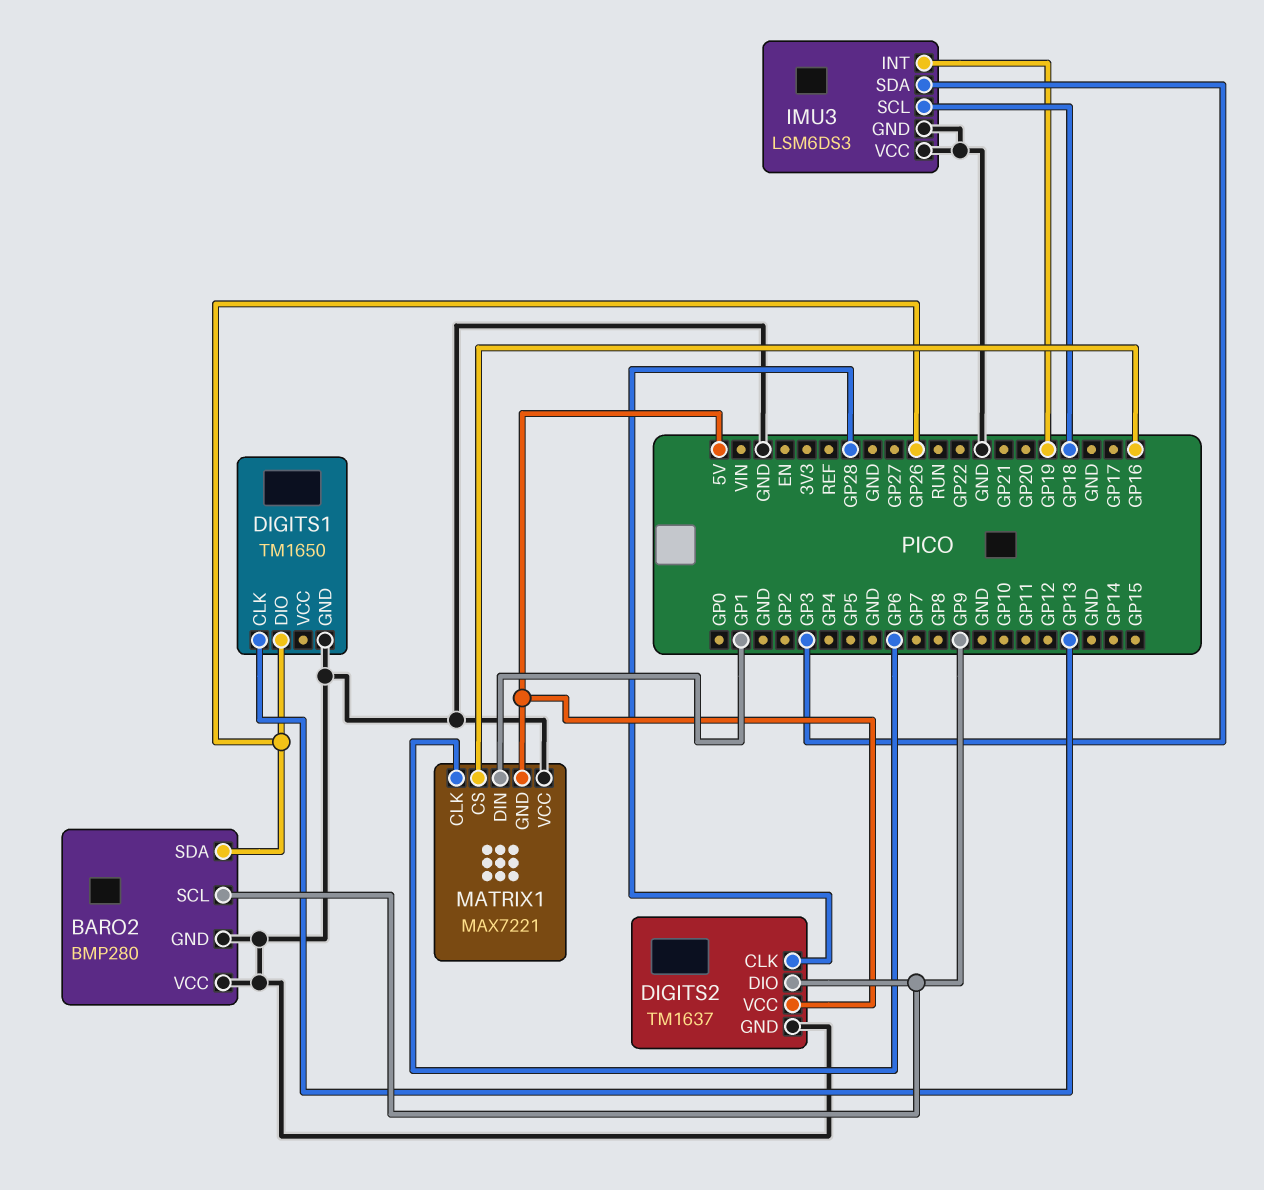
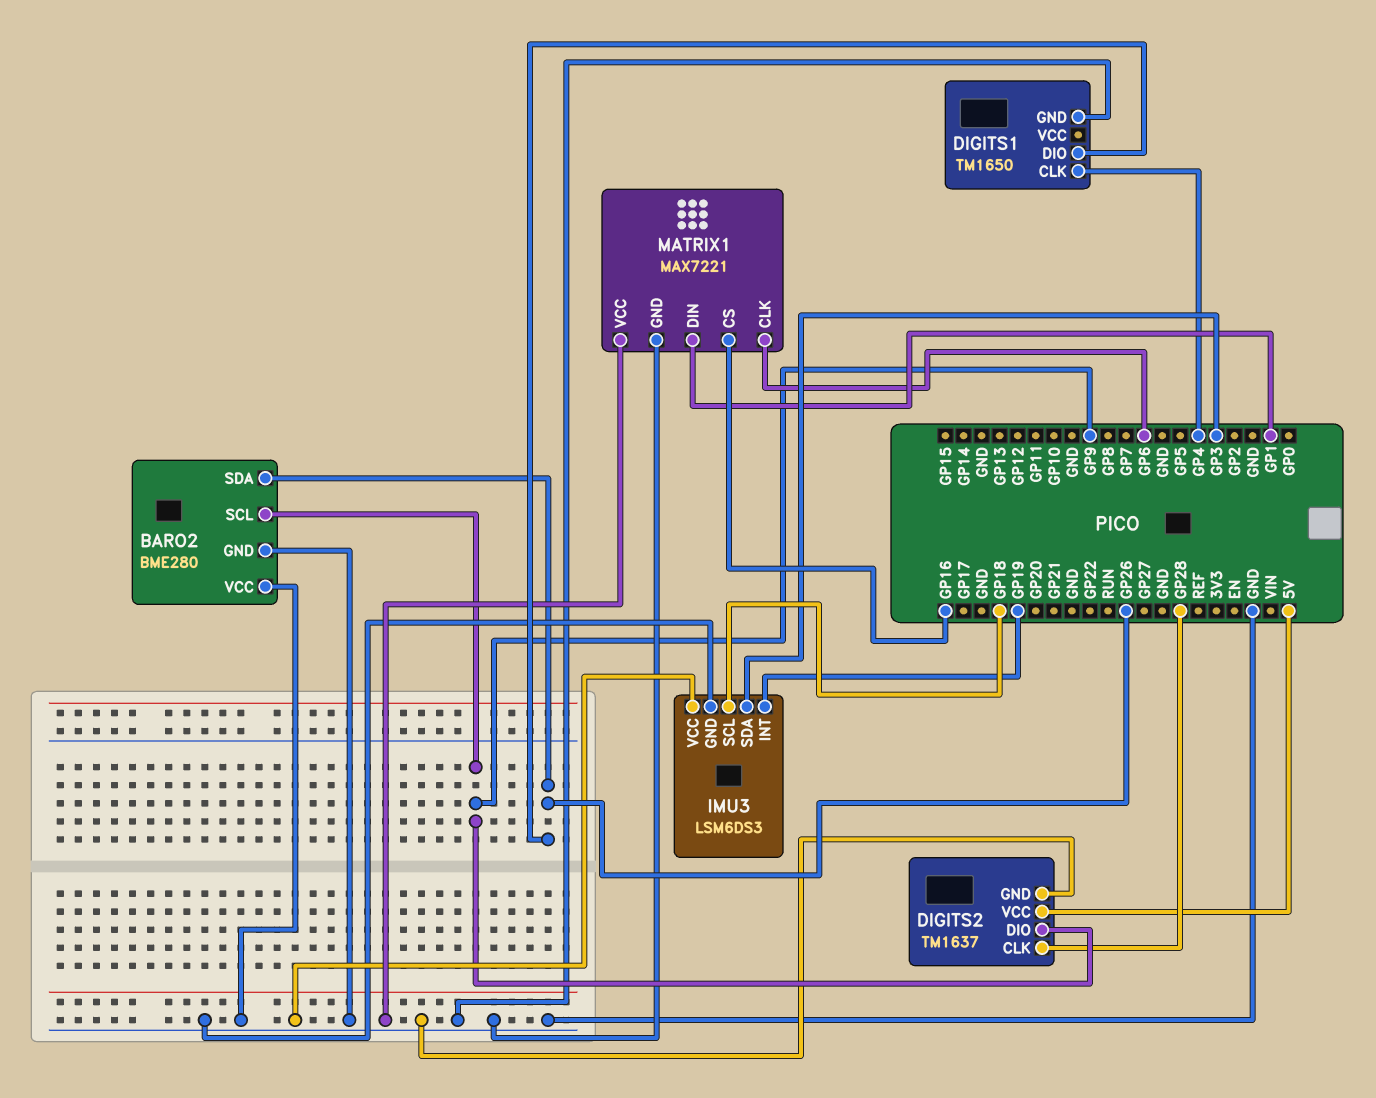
BARO2: BMP280 -> BME280
DIGITS1 pin CLK: GP13 -> GP4
MATRIX1 pin GND: 5V -> GND

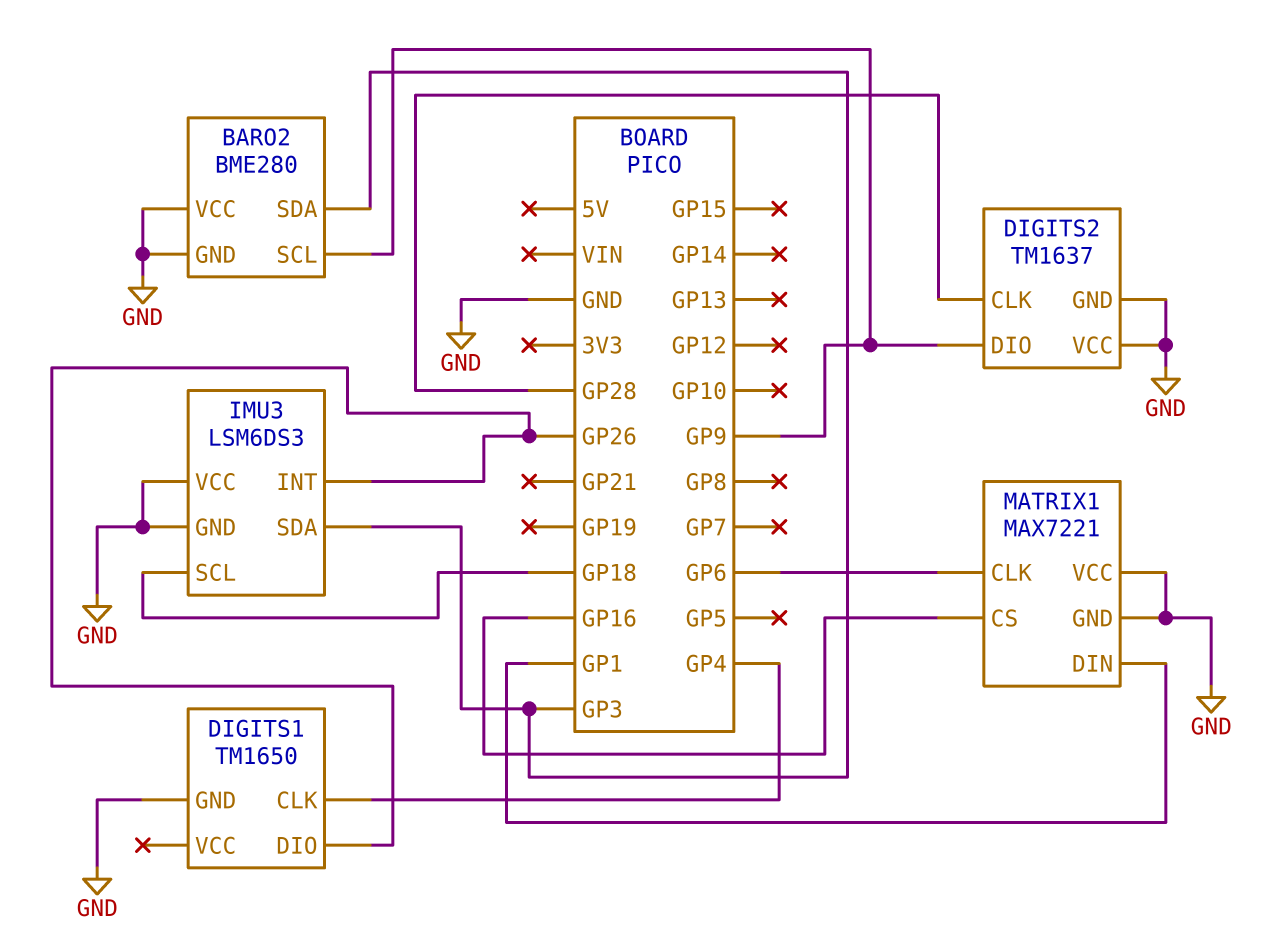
BARO2 pin SDA: GP26 -> GP3
DIGITS2 pin VCC: 5V -> GND
IMU3 pin INT: GP19 -> GP26

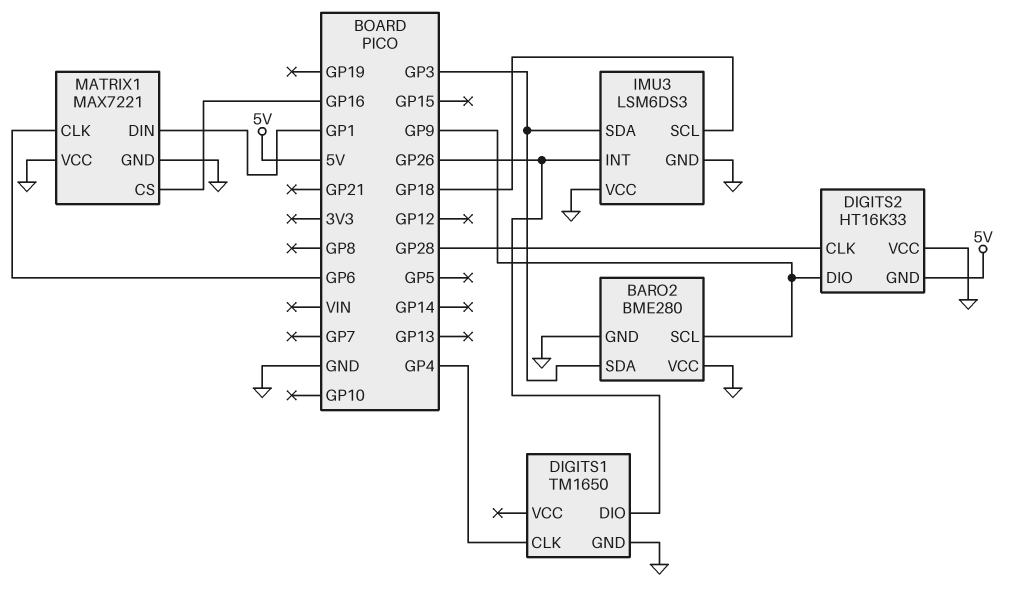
DIGITS2: TM1637 -> HT16K33
DIGITS2 pin GND: GND -> 5V

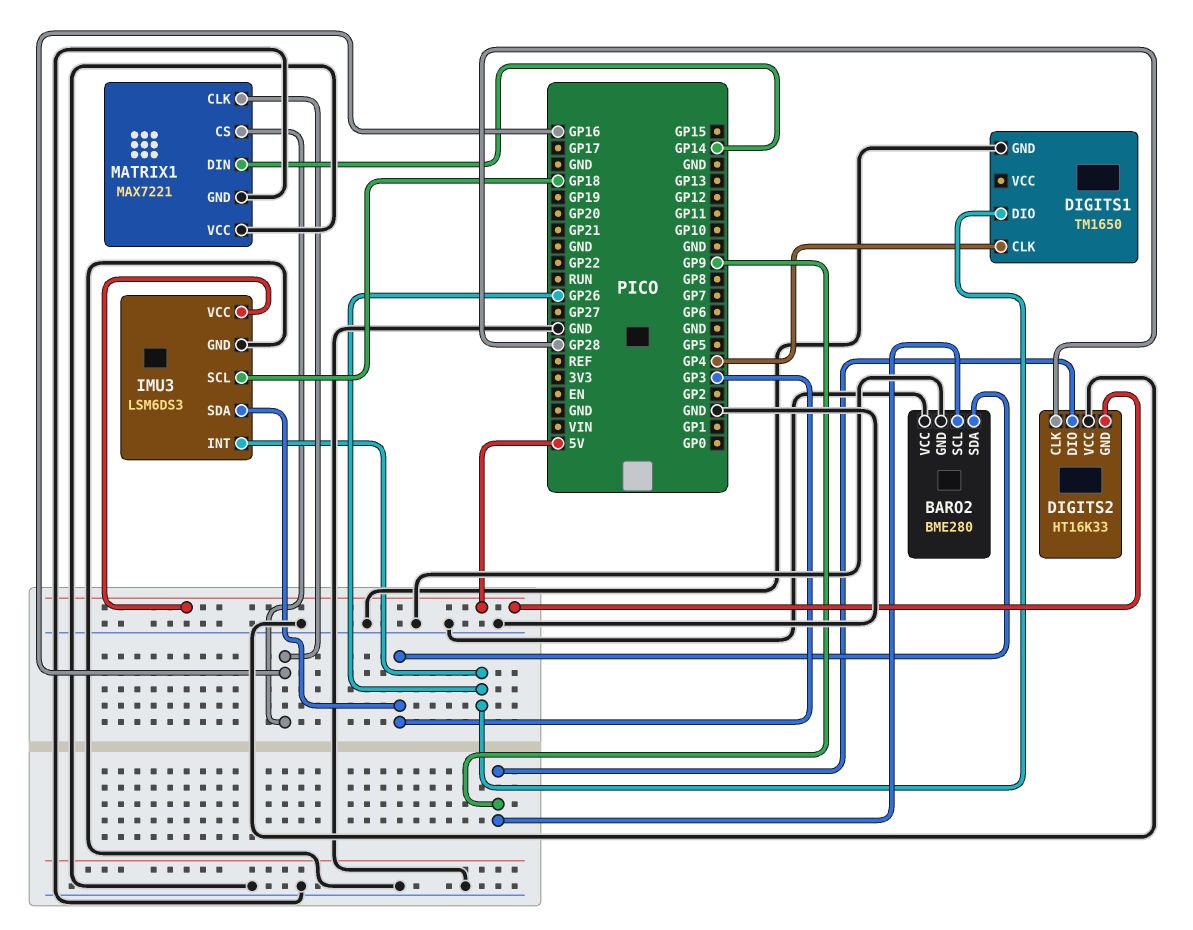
IMU3 pin VCC: GND -> 5V
MATRIX1 pin CLK: GP6 -> GP16
MATRIX1 pin DIN: GP1 -> GP14

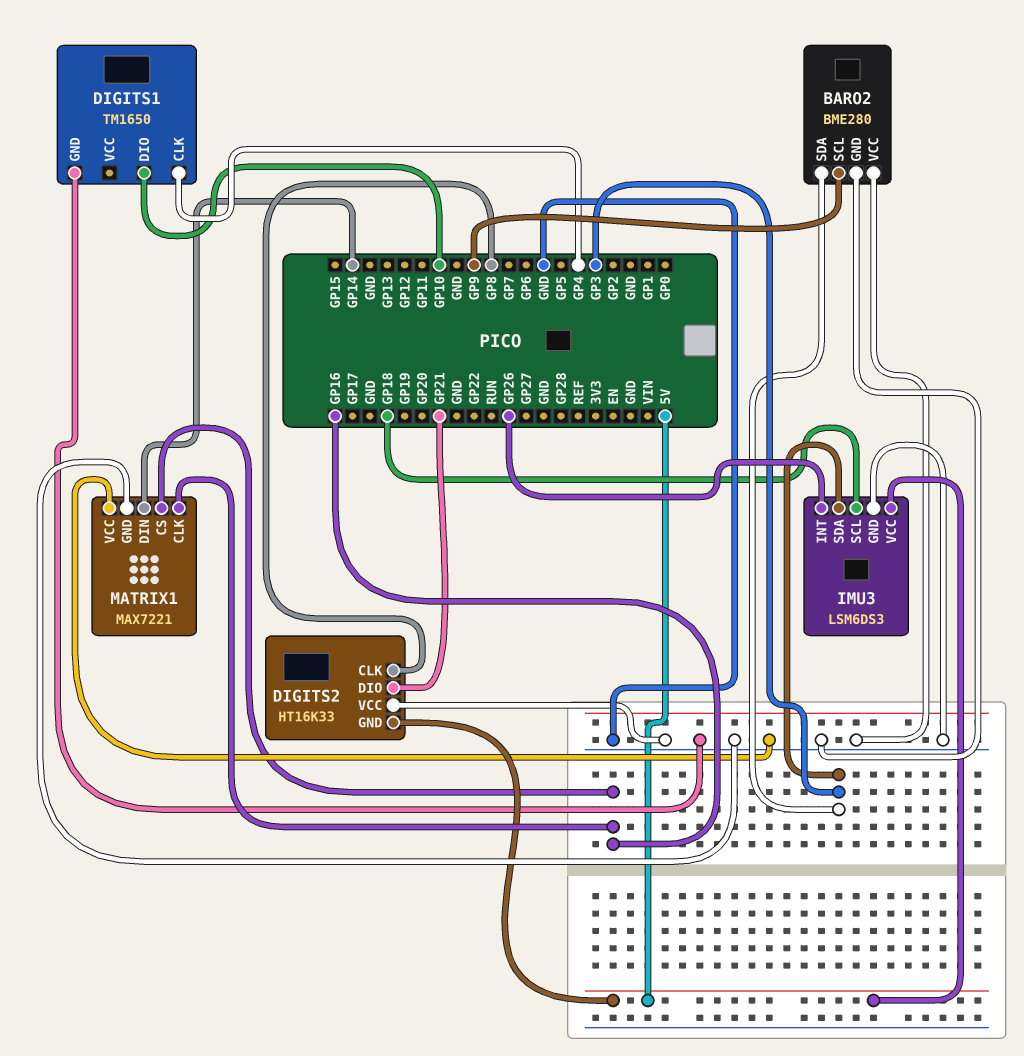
DIGITS1 pin DIO: GP26 -> GP10
DIGITS2 pin CLK: GP28 -> GP8
DIGITS2 pin DIO: GP9 -> GP21

